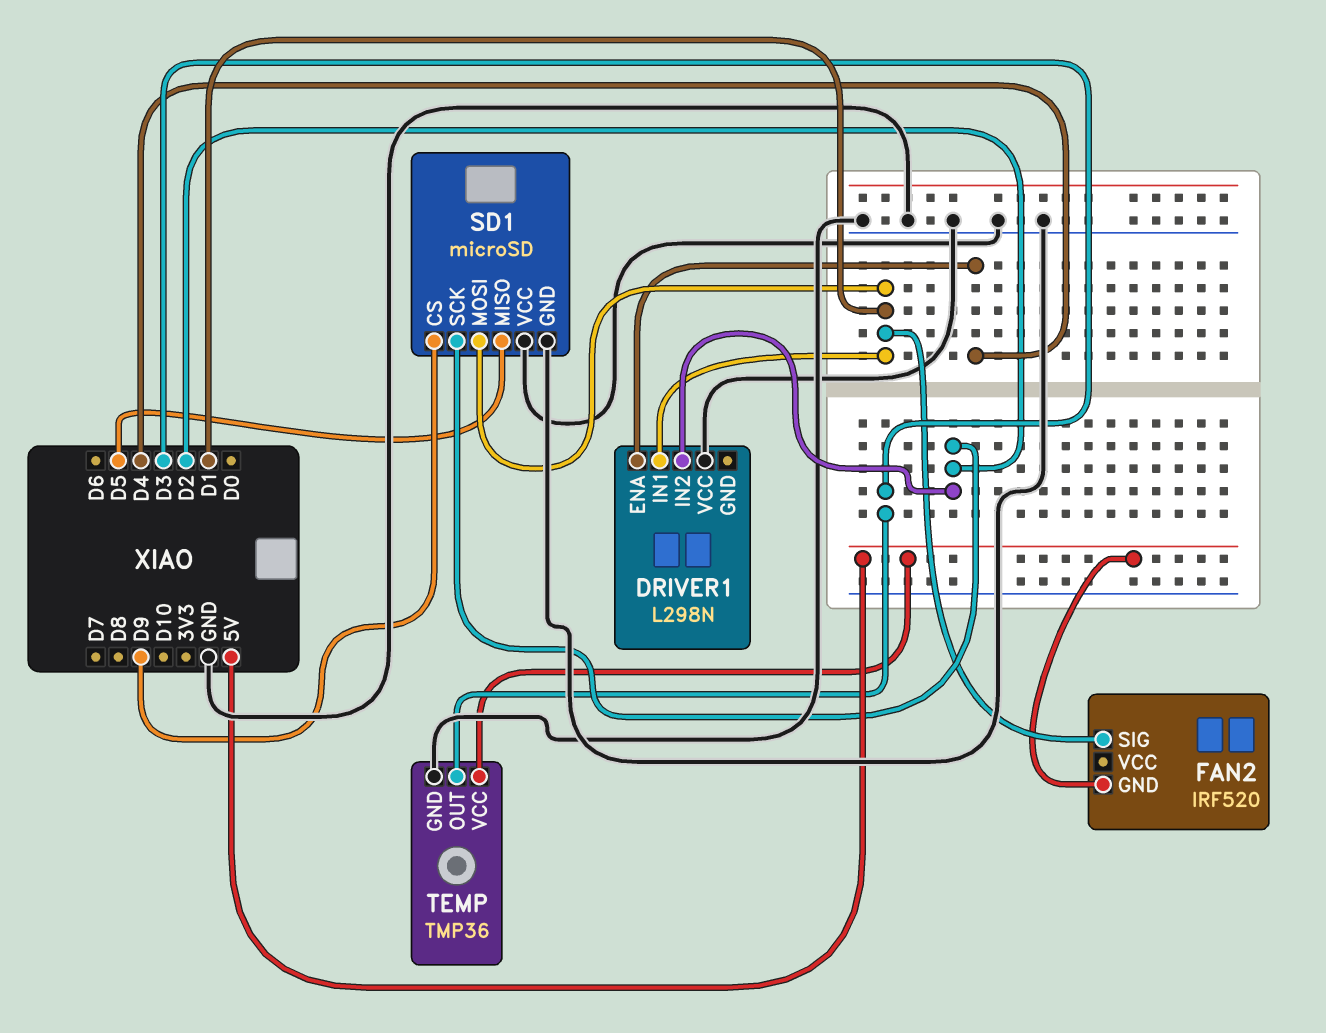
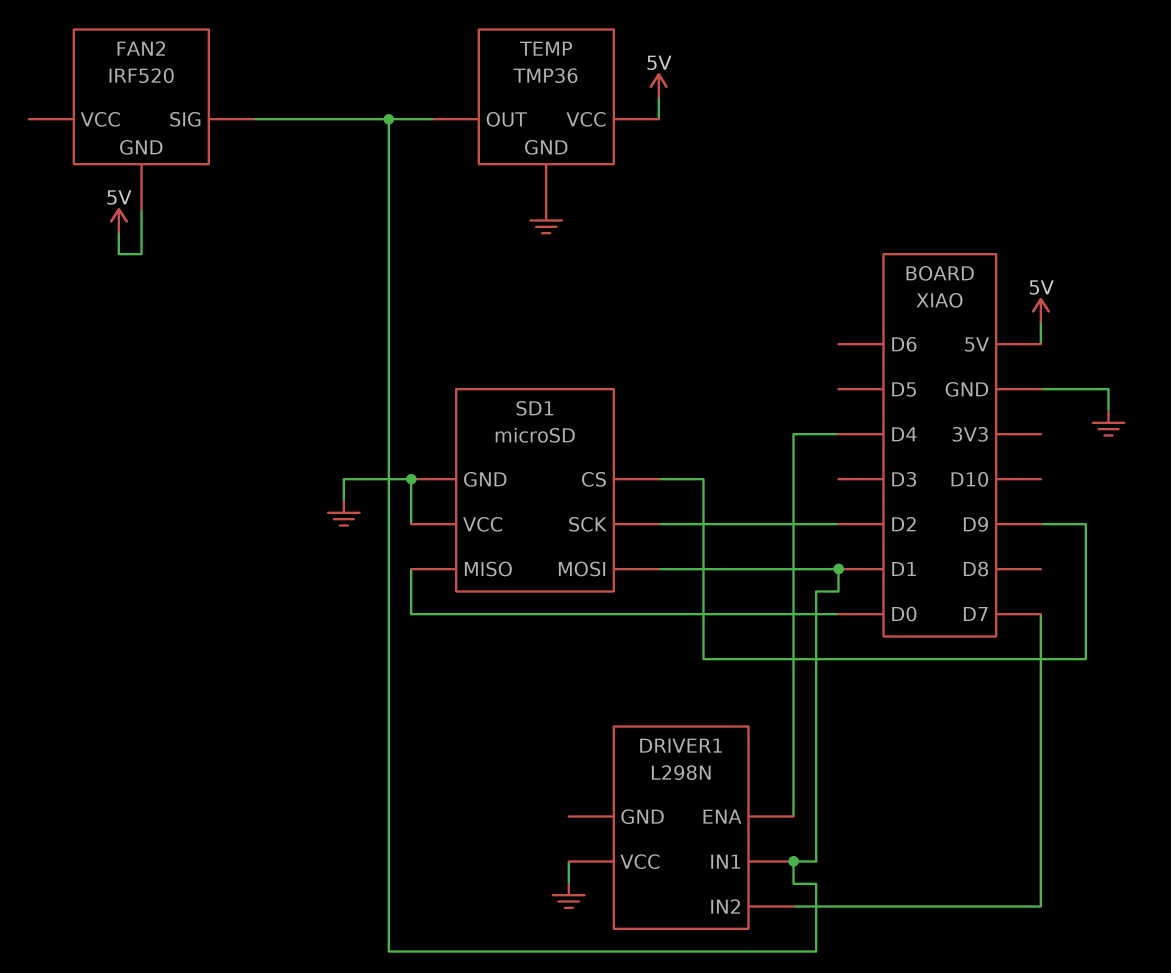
DRIVER1 pin IN2: D2 -> D7
SD1 pin MISO: D5 -> D0
TEMP pin OUT: D3 -> D1

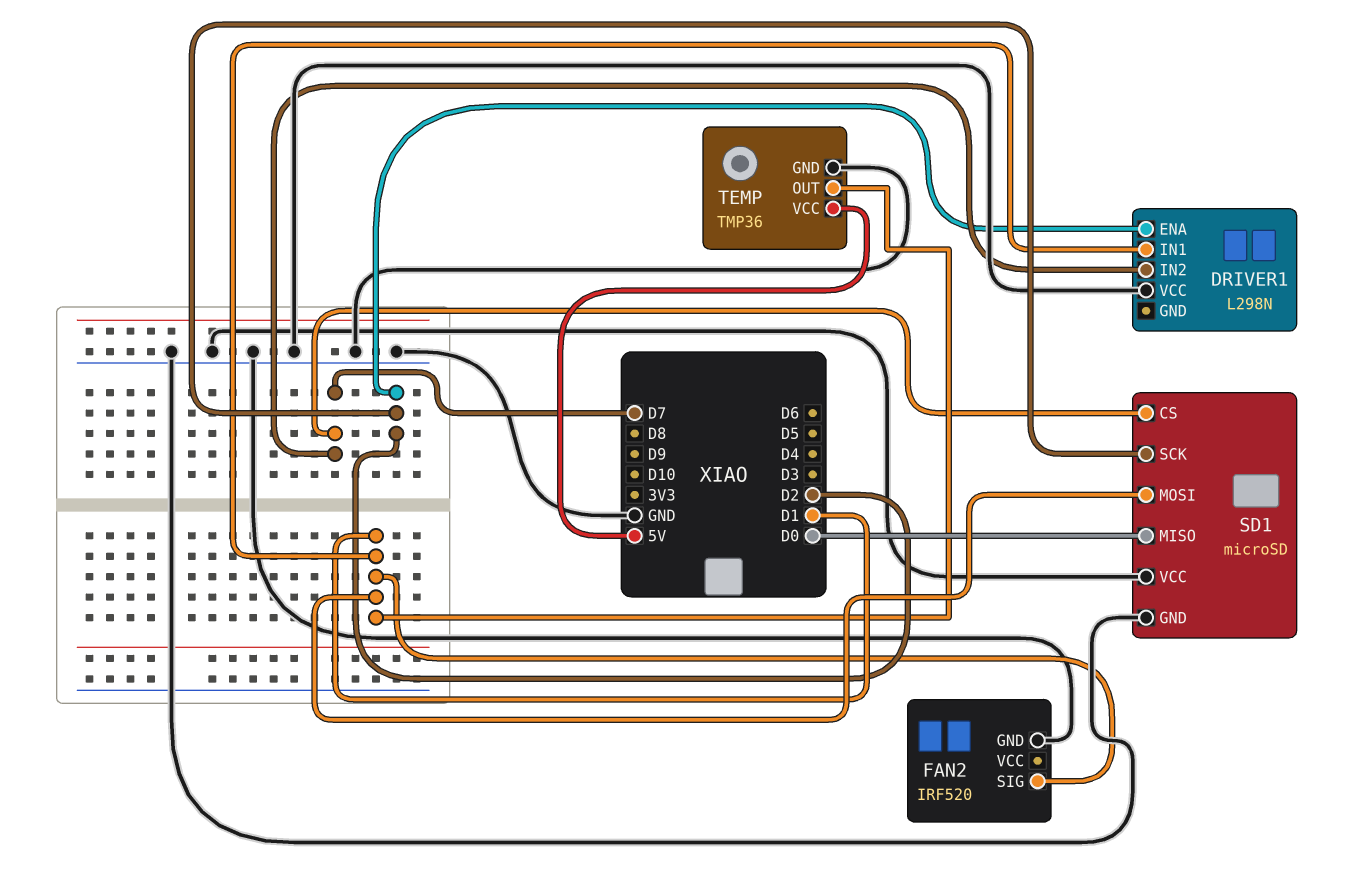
DRIVER1 pin ENA: D4 -> D2
FAN2 pin GND: 5V -> GND
SD1 pin CS: D9 -> D7

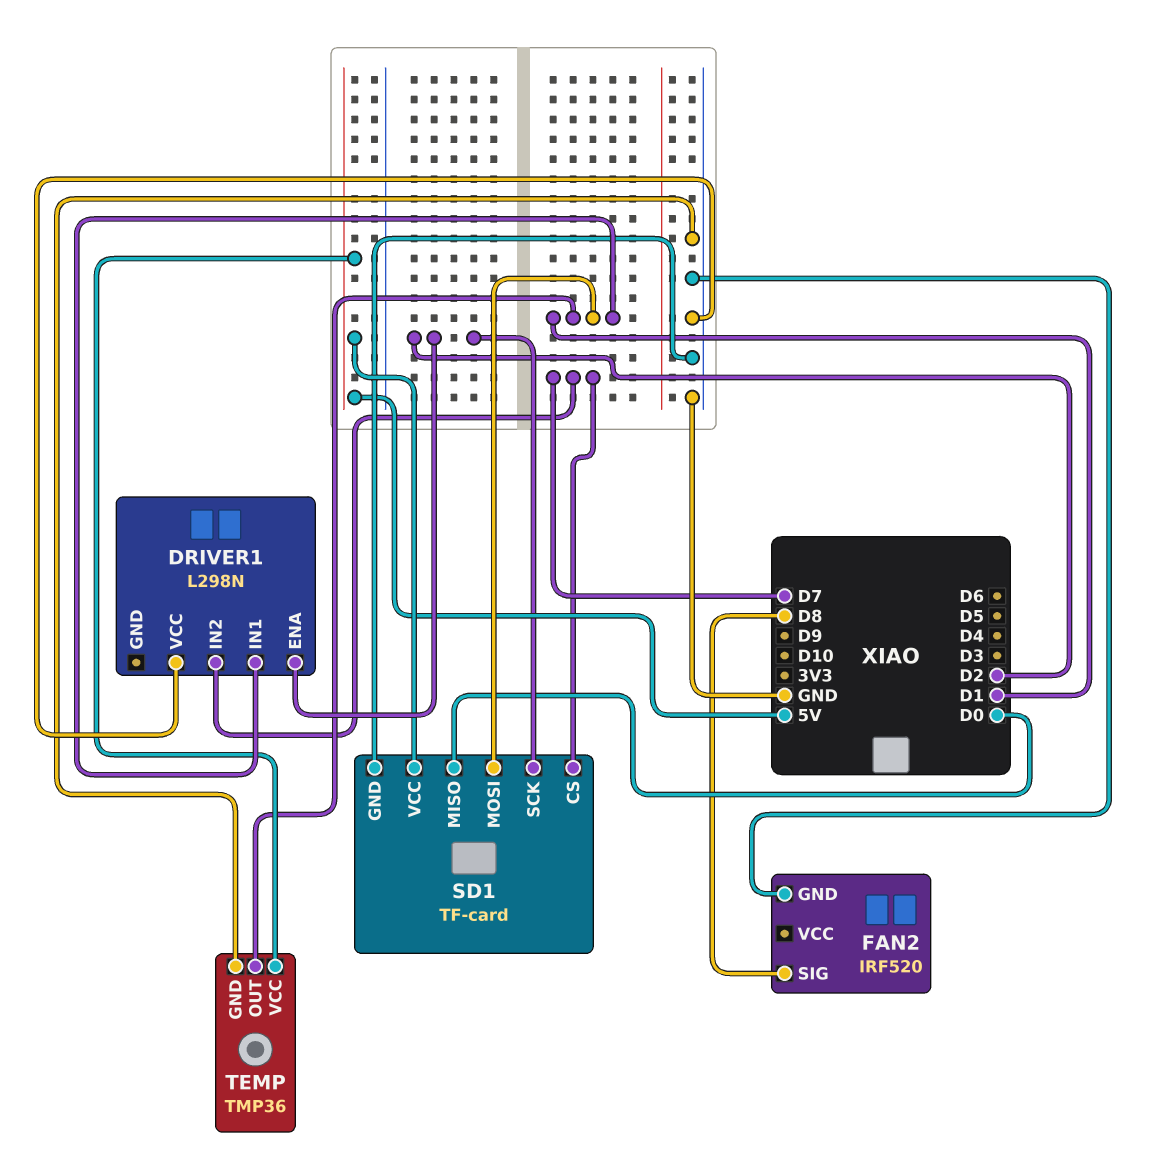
FAN2 pin SIG: D1 -> D8
SD1: microSD -> TF-card
SD1 pin VCC: GND -> 5V

